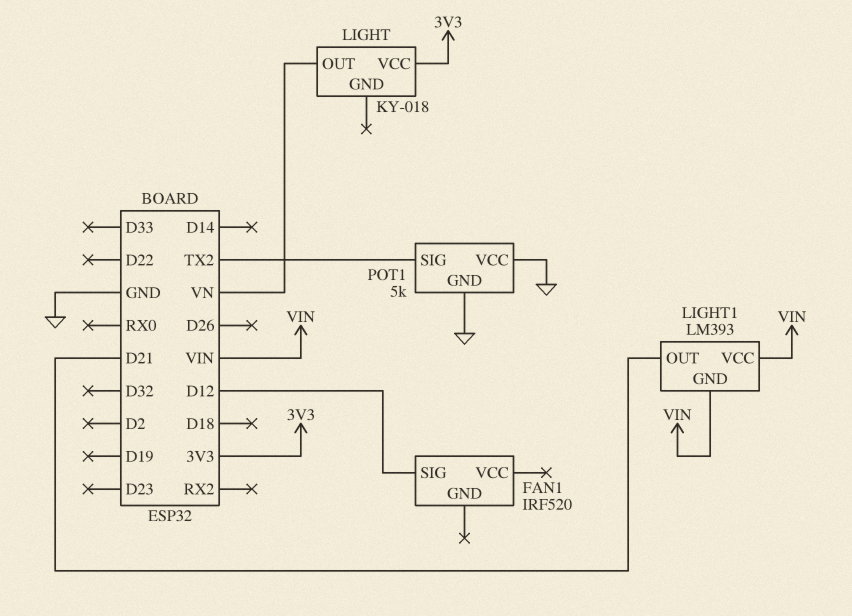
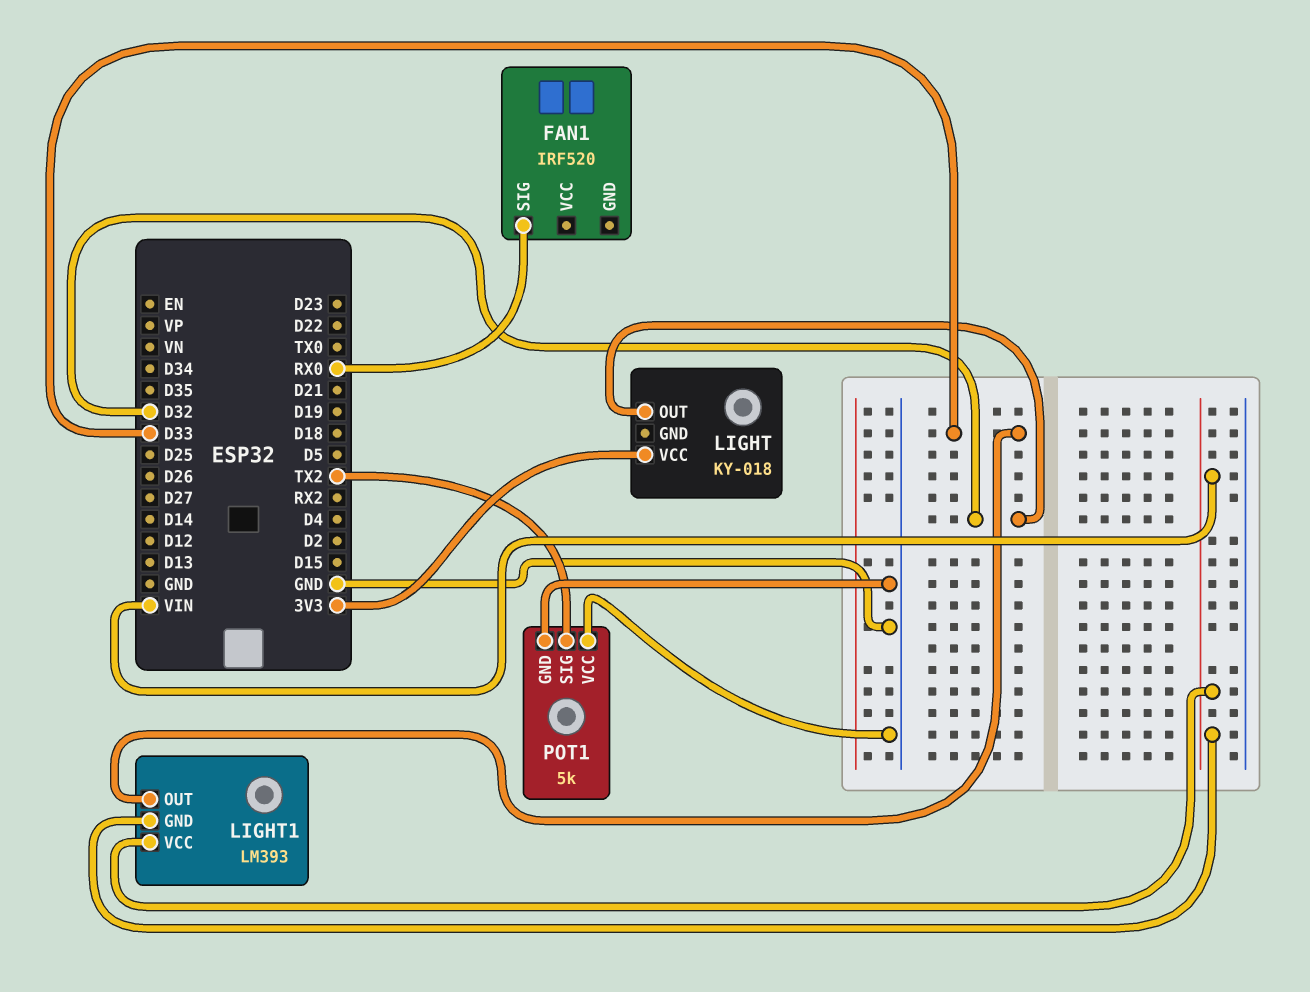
FAN1 pin SIG: D12 -> RX0
LIGHT pin OUT: VN -> D32
LIGHT1 pin OUT: D21 -> D33

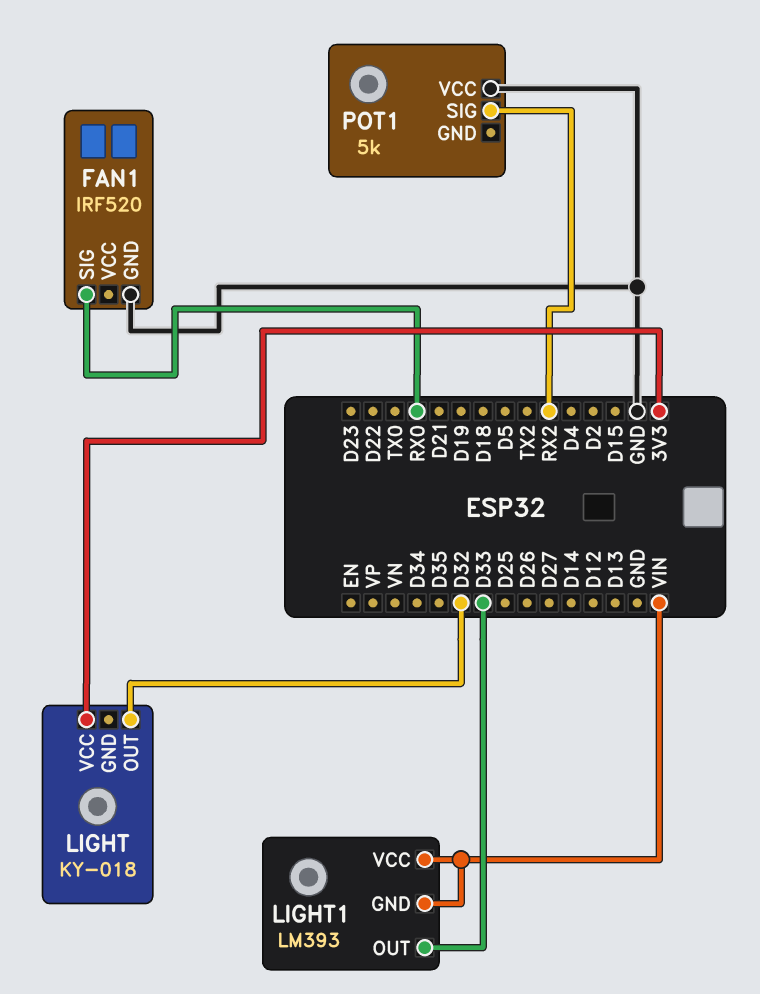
FAN1 pin GND: none -> GND
POT1 pin GND: GND -> none
POT1 pin SIG: TX2 -> RX2

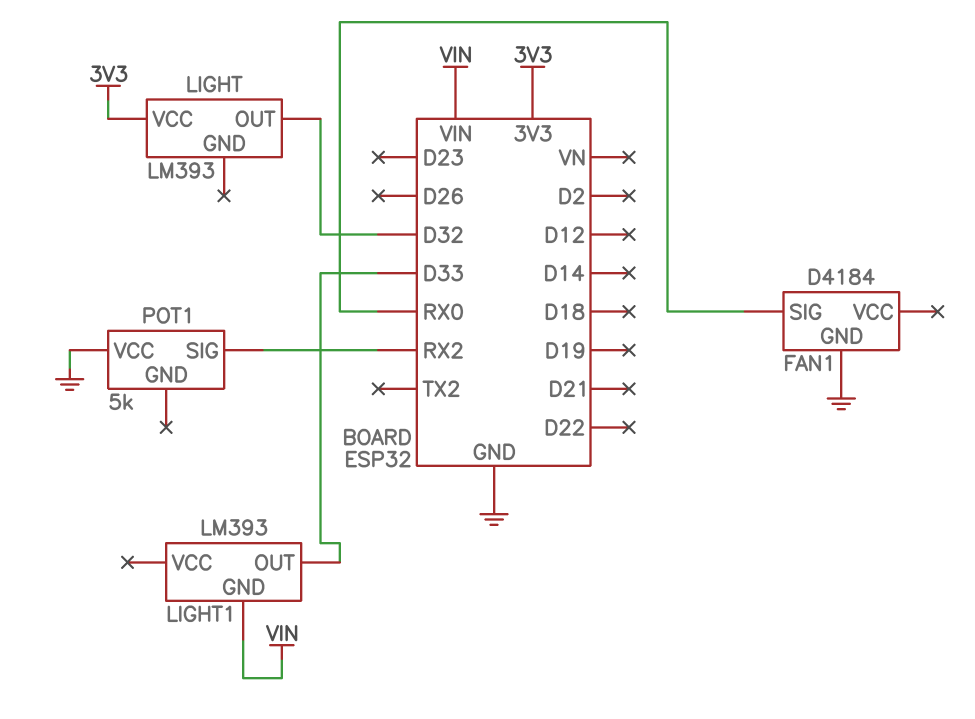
FAN1: IRF520 -> D4184
LIGHT: KY-018 -> LM393
LIGHT1 pin VCC: VIN -> none

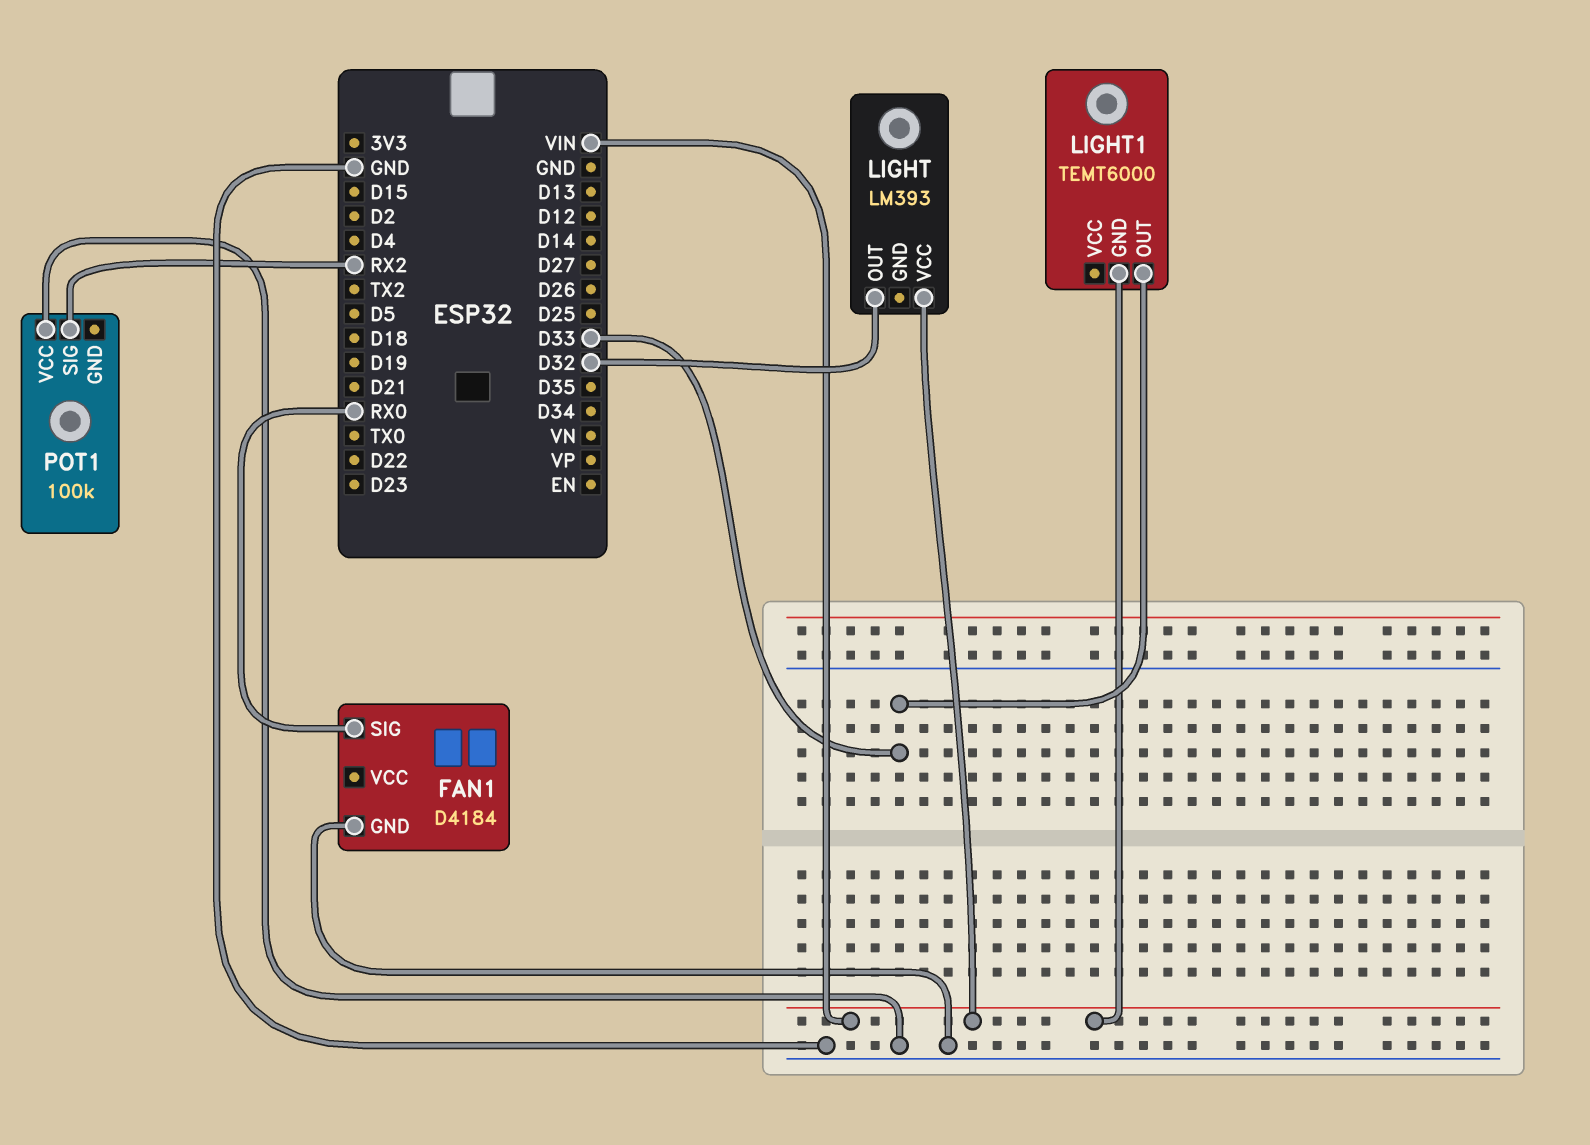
LIGHT pin VCC: 3V3 -> VIN
LIGHT1: LM393 -> TEMT6000
POT1: 5k -> 100k

